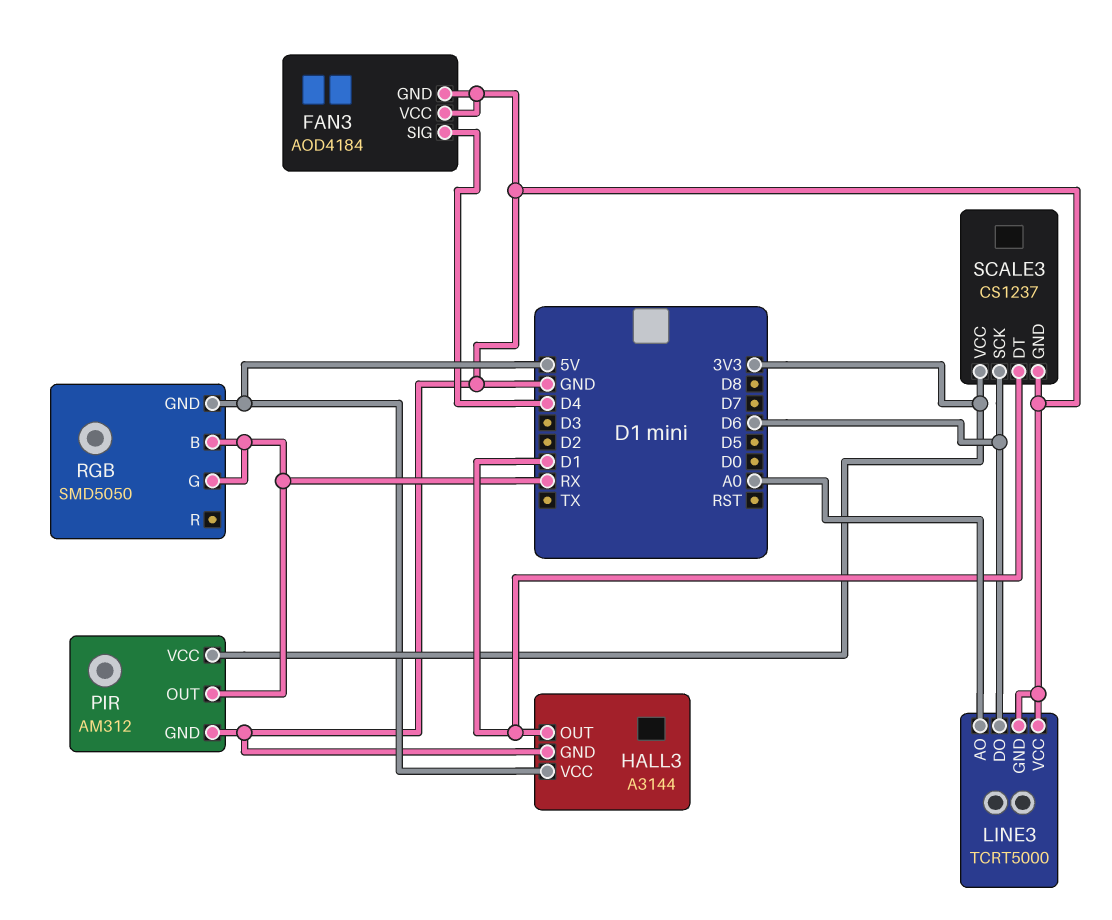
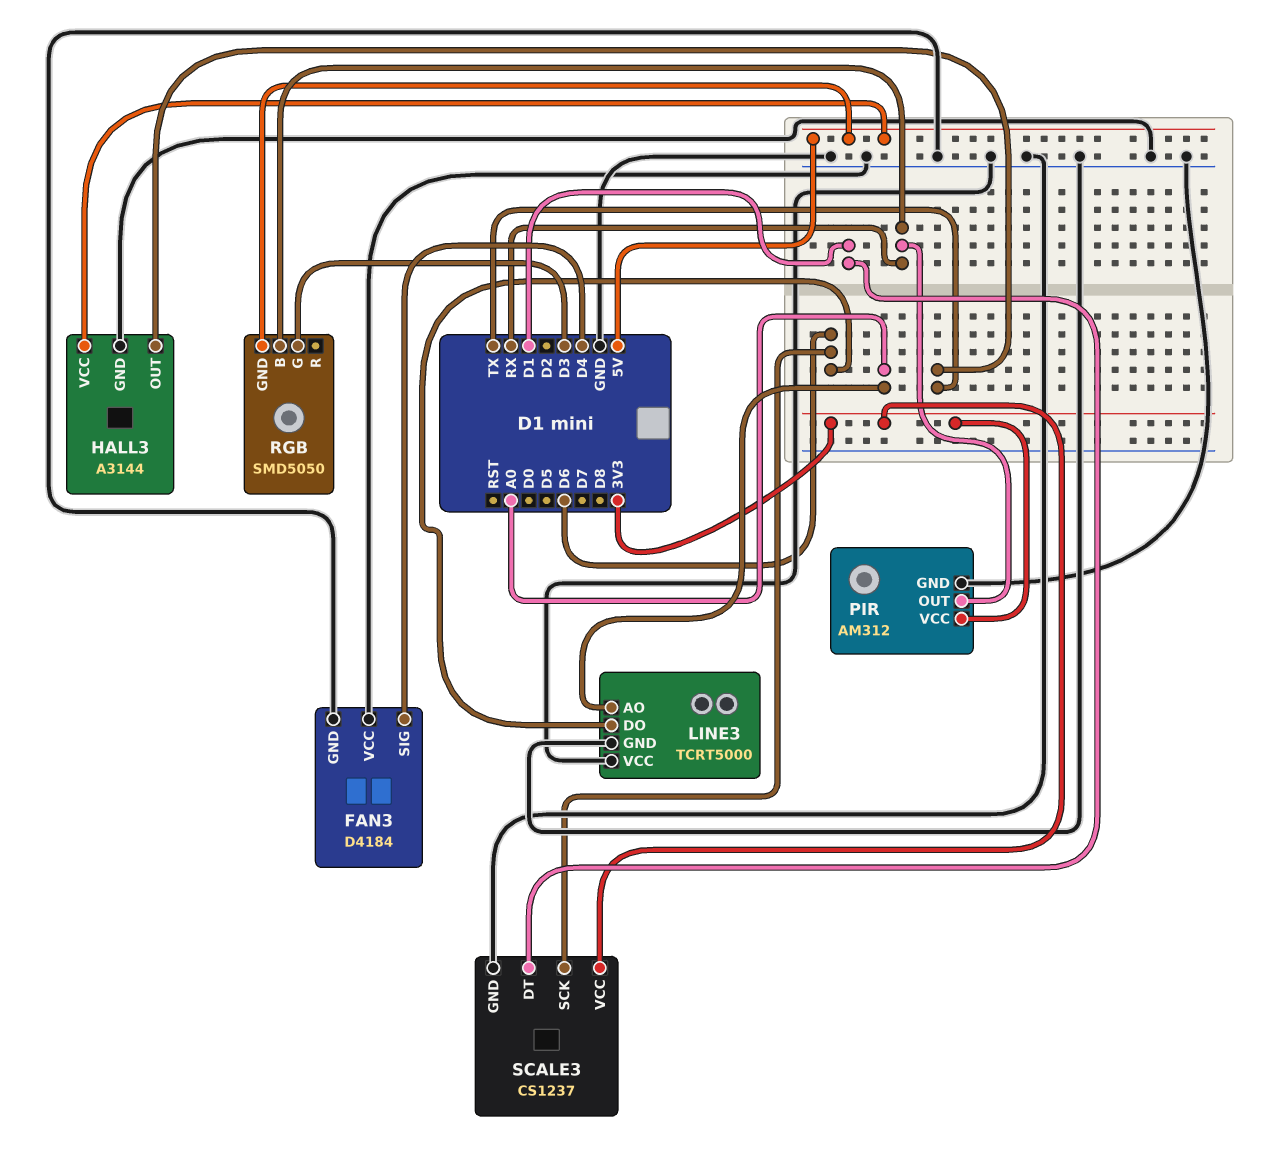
FAN3: AOD4184 -> D4184
HALL3 pin OUT: D1 -> TX
RGB pin G: RX -> D3

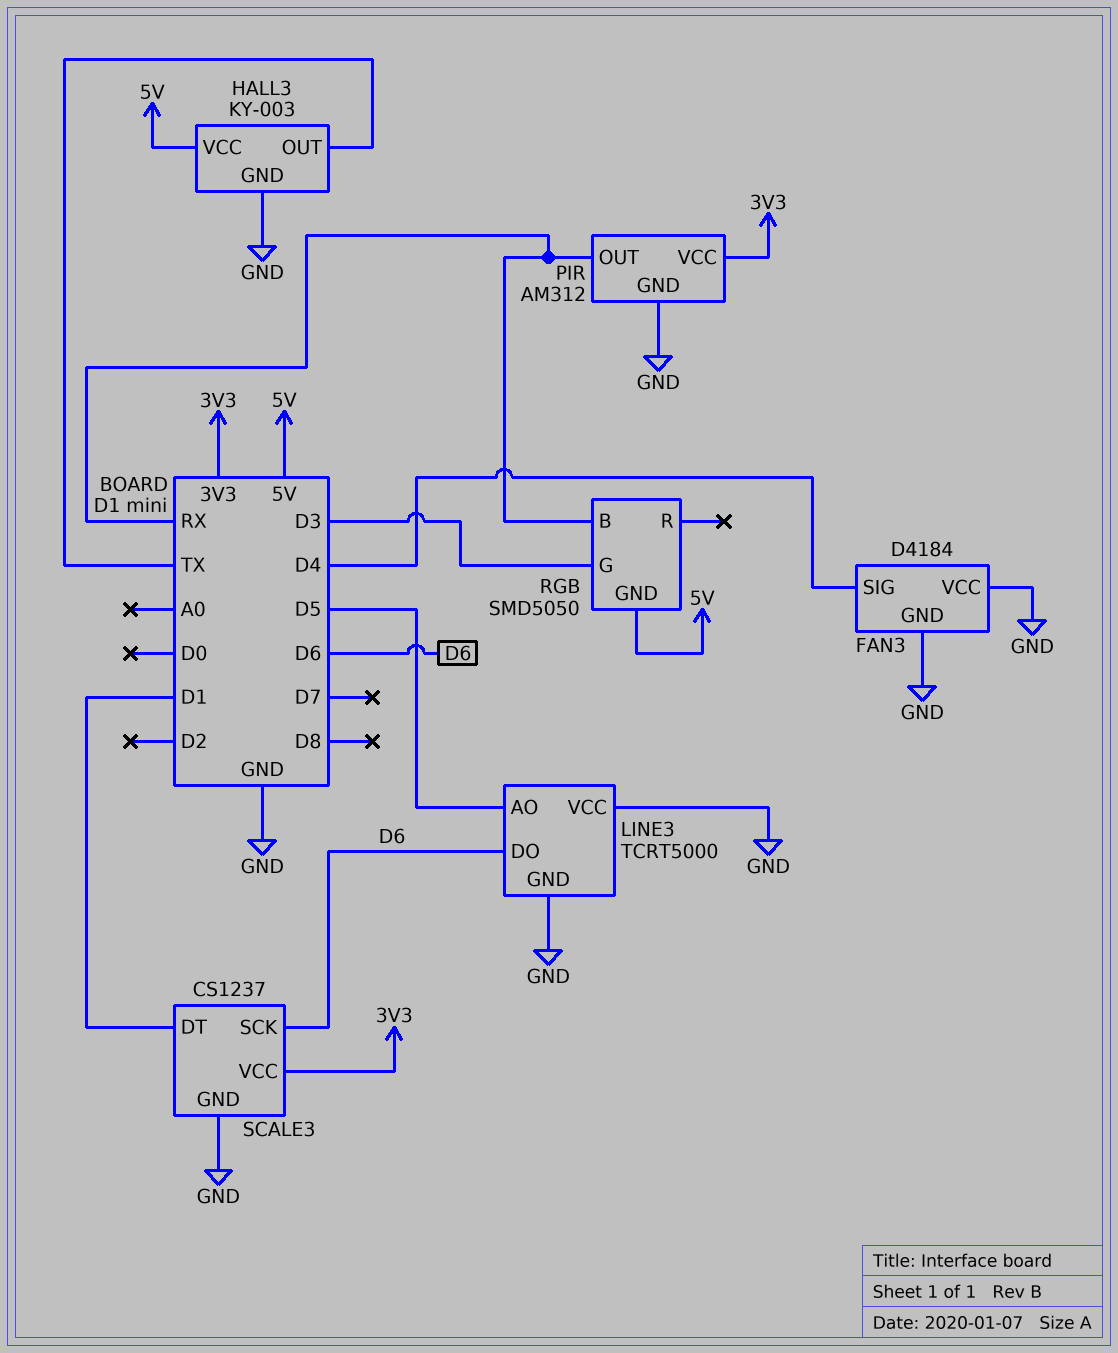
HALL3: A3144 -> KY-003
LINE3 pin AO: A0 -> D5

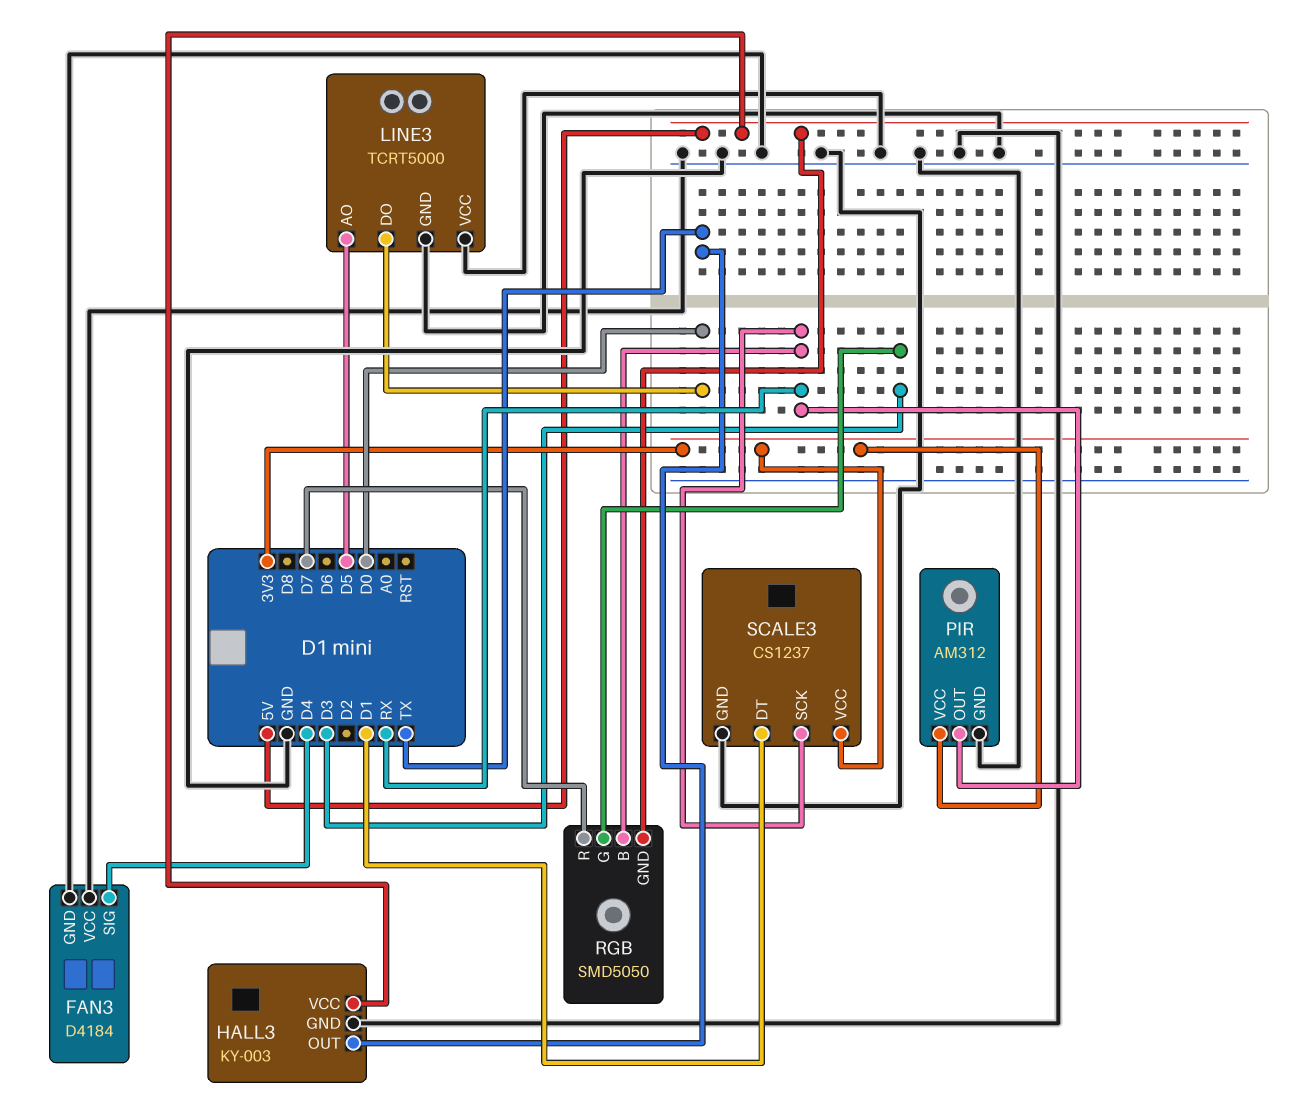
LINE3 pin DO: D6 -> D0
RGB pin R: none -> D7
SCALE3 pin SCK: D6 -> RX

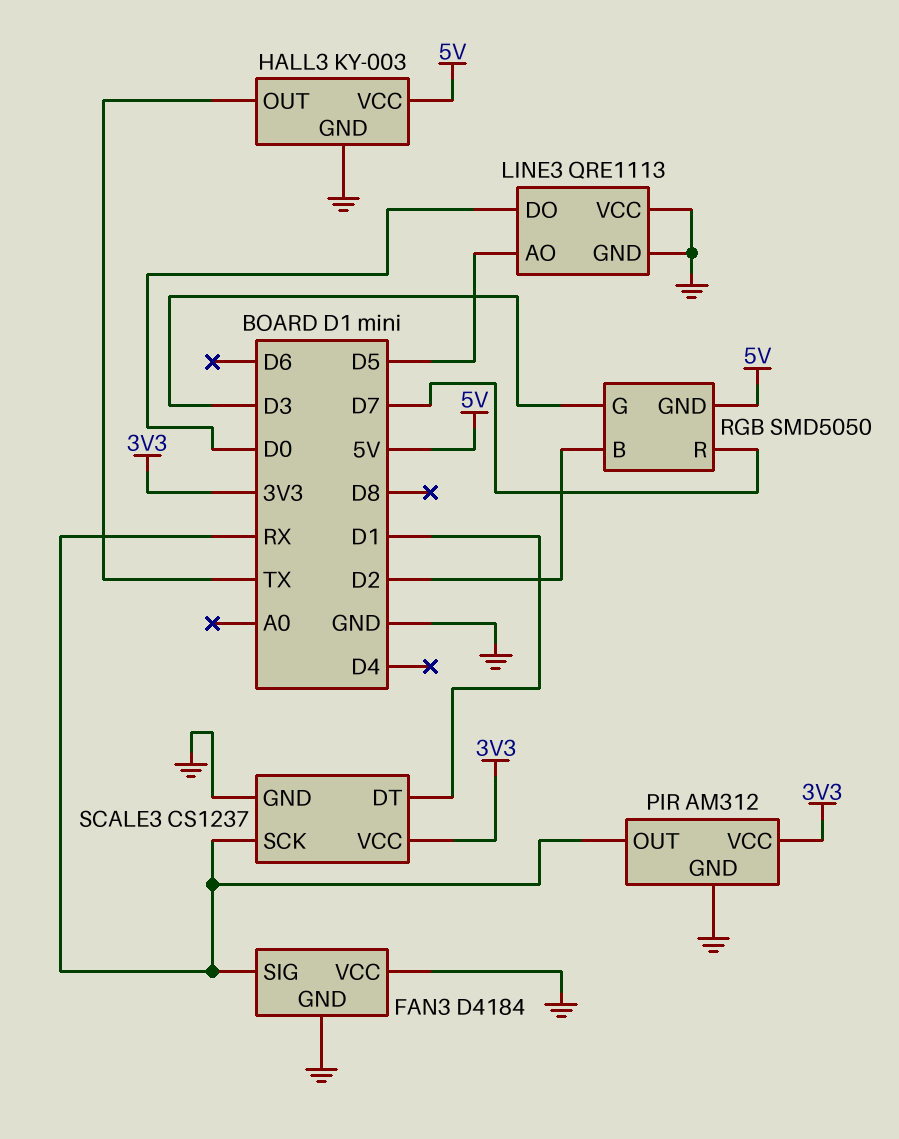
FAN3 pin SIG: D4 -> RX
LINE3: TCRT5000 -> QRE1113
RGB pin B: RX -> D2

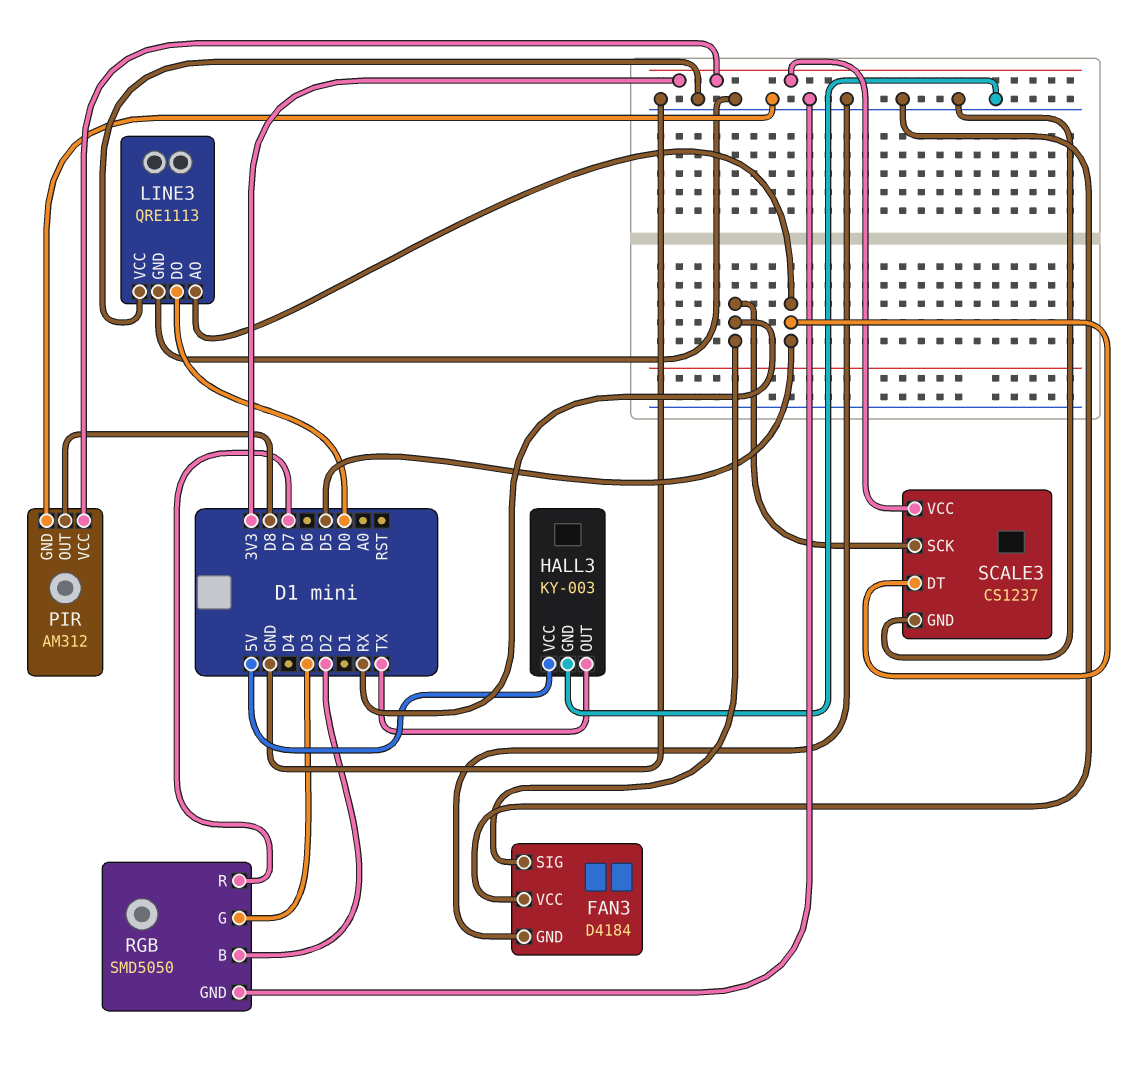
PIR pin OUT: RX -> D8
RGB pin GND: 5V -> GND
SCALE3 pin DT: D1 -> D5

